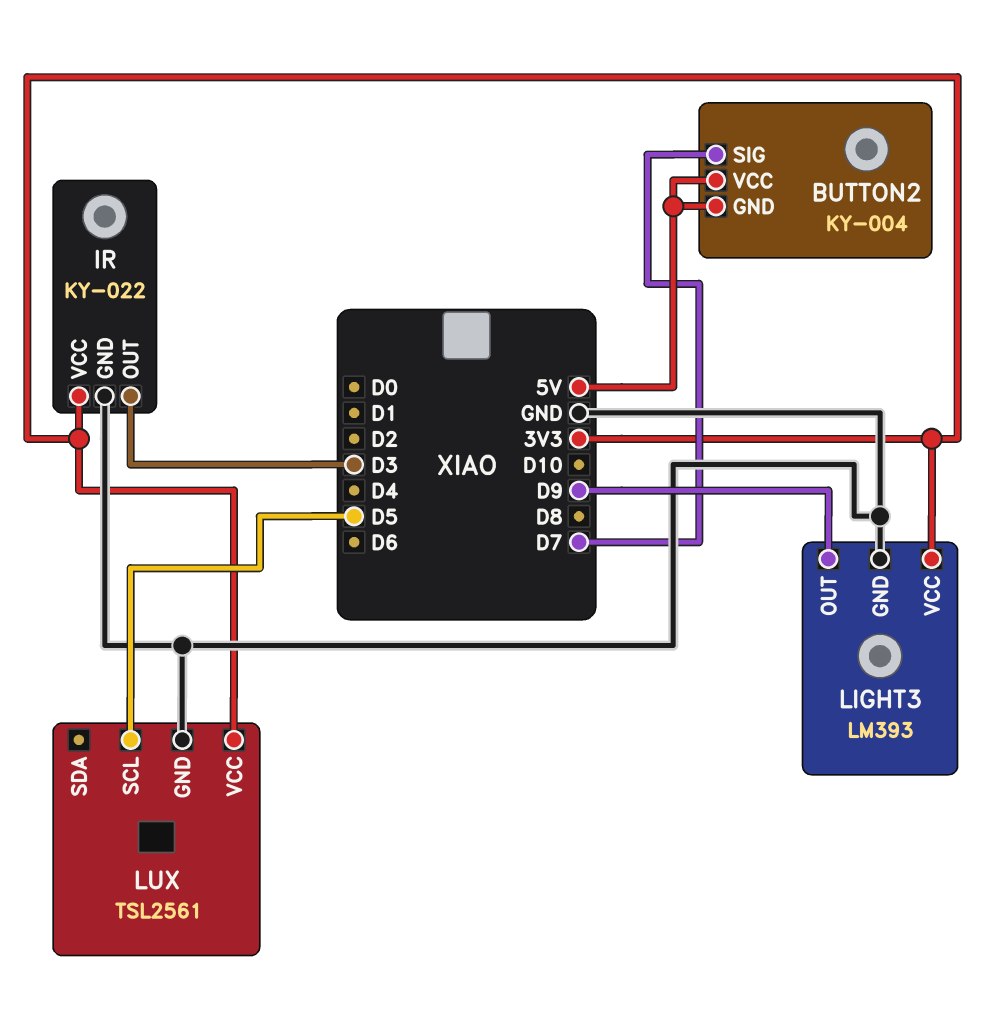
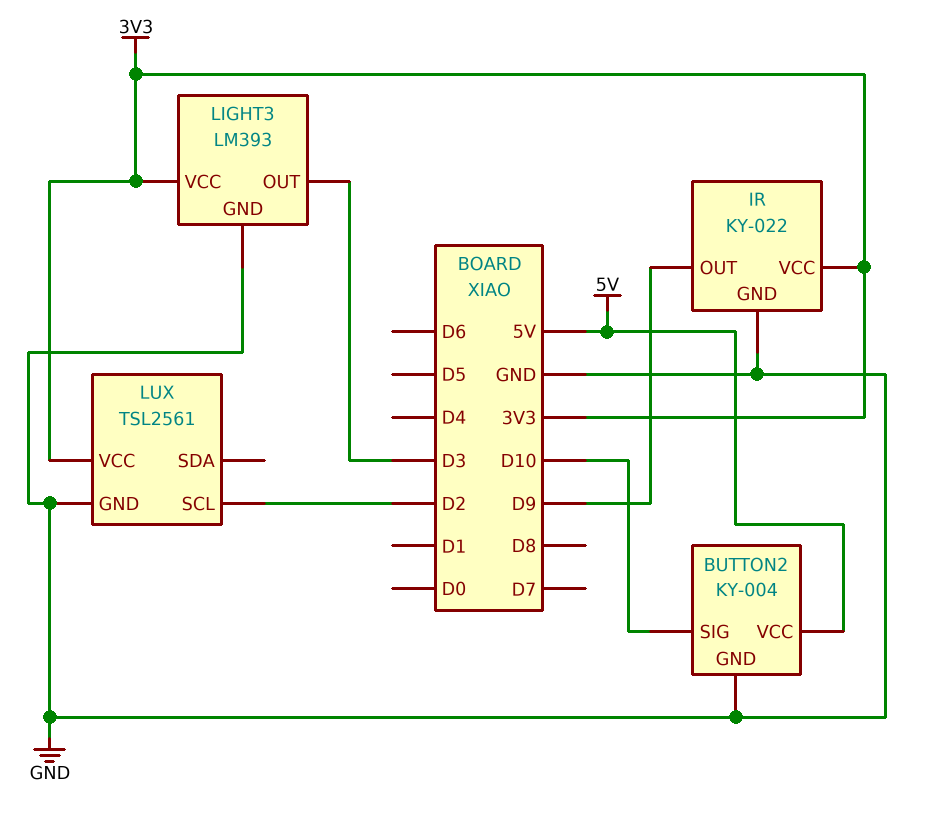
BUTTON2 pin GND: 5V -> GND
BUTTON2 pin SIG: D7 -> D10
IR pin OUT: D3 -> D9
LIGHT3 pin OUT: D9 -> D3
LUX pin SCL: D5 -> D2

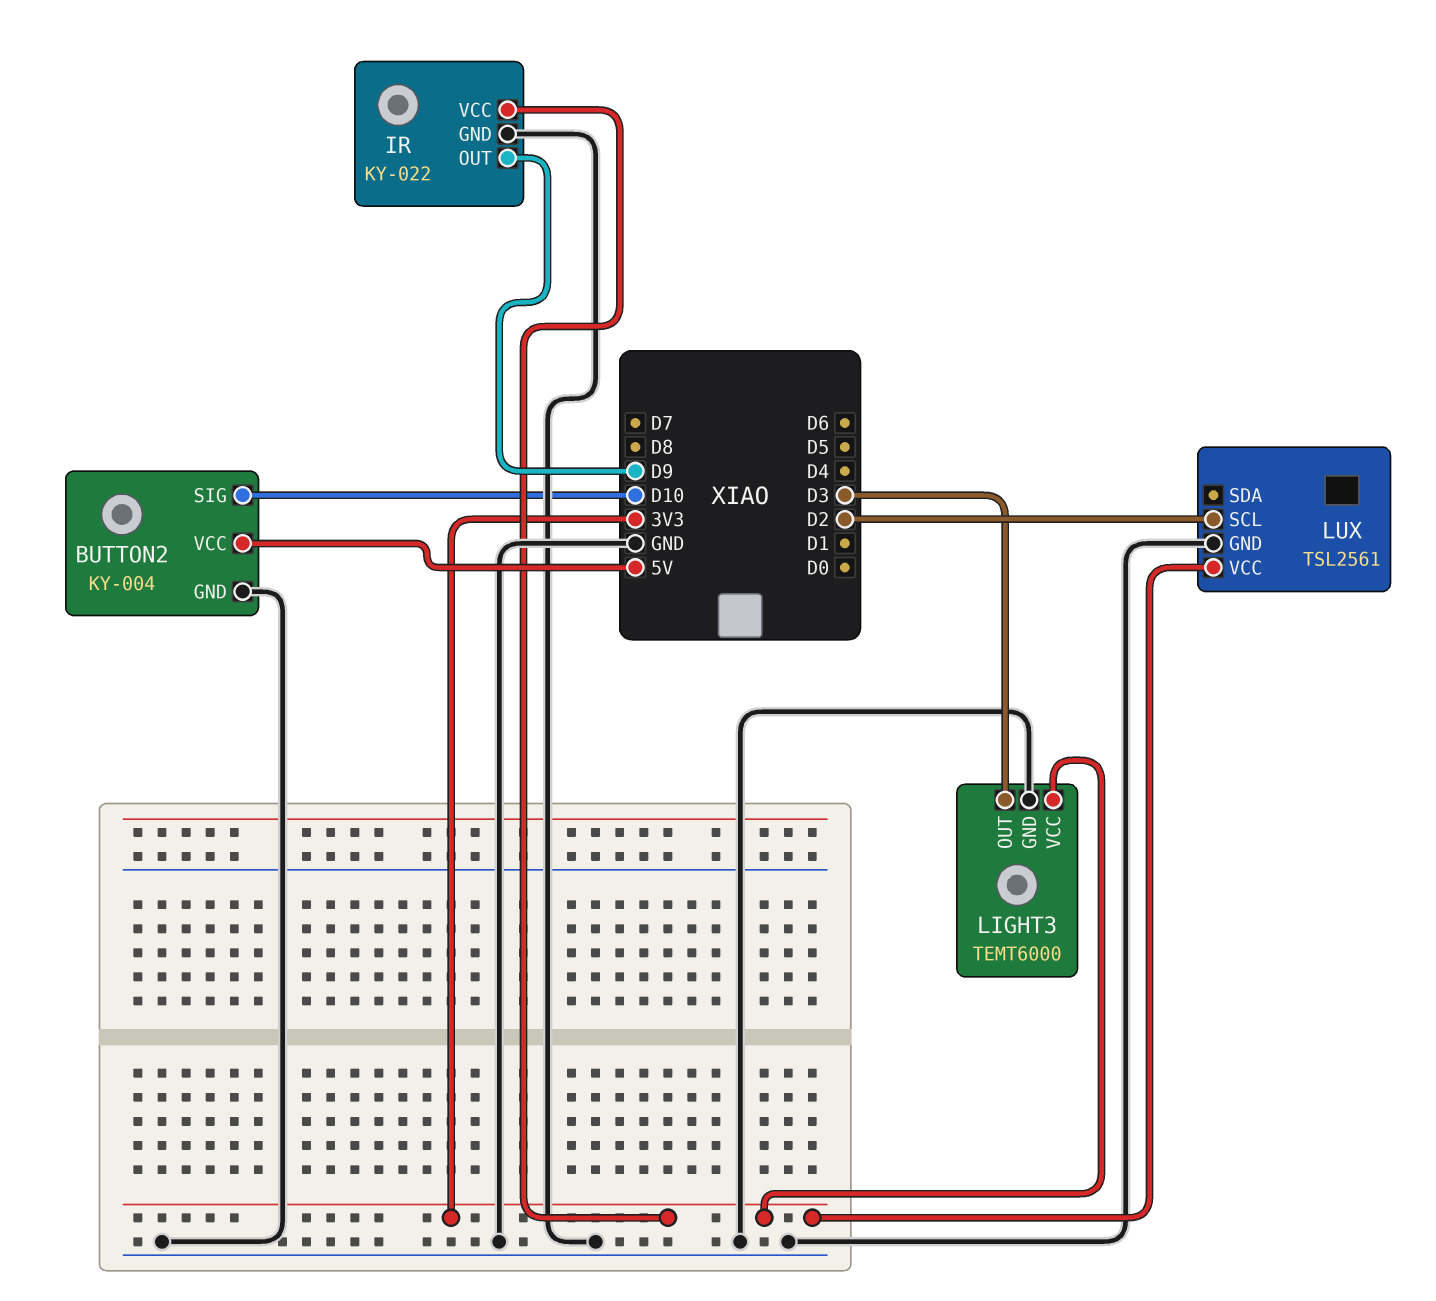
LIGHT3: LM393 -> TEMT6000

